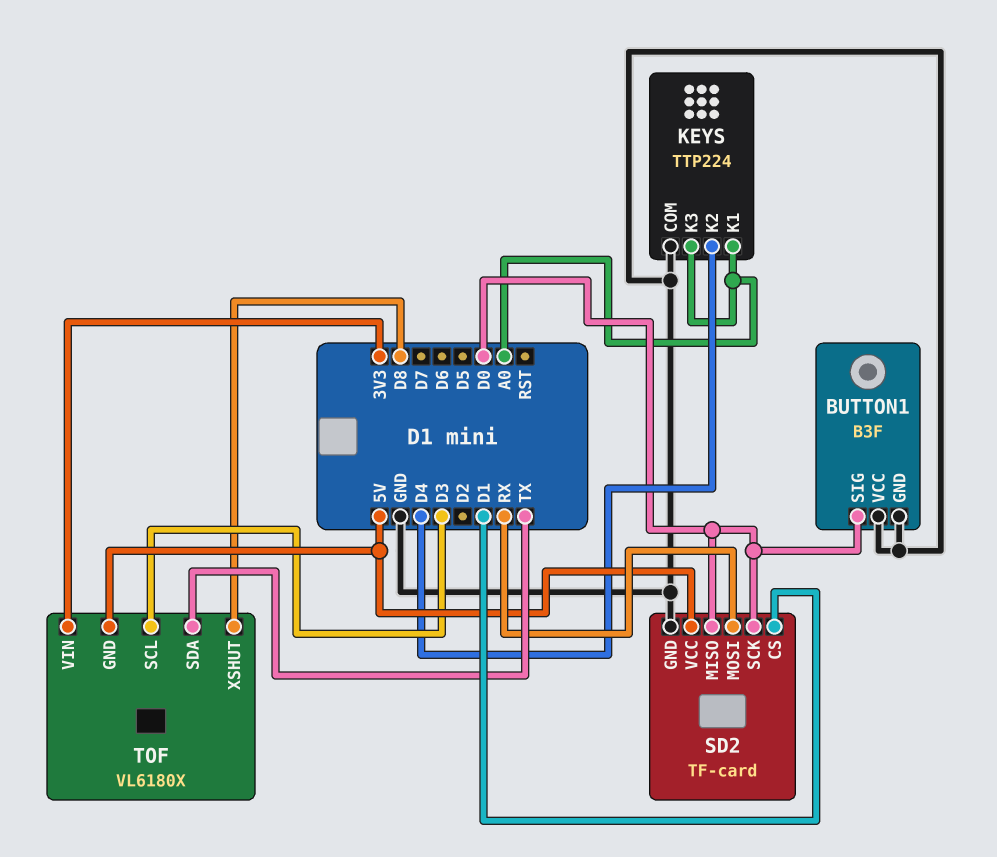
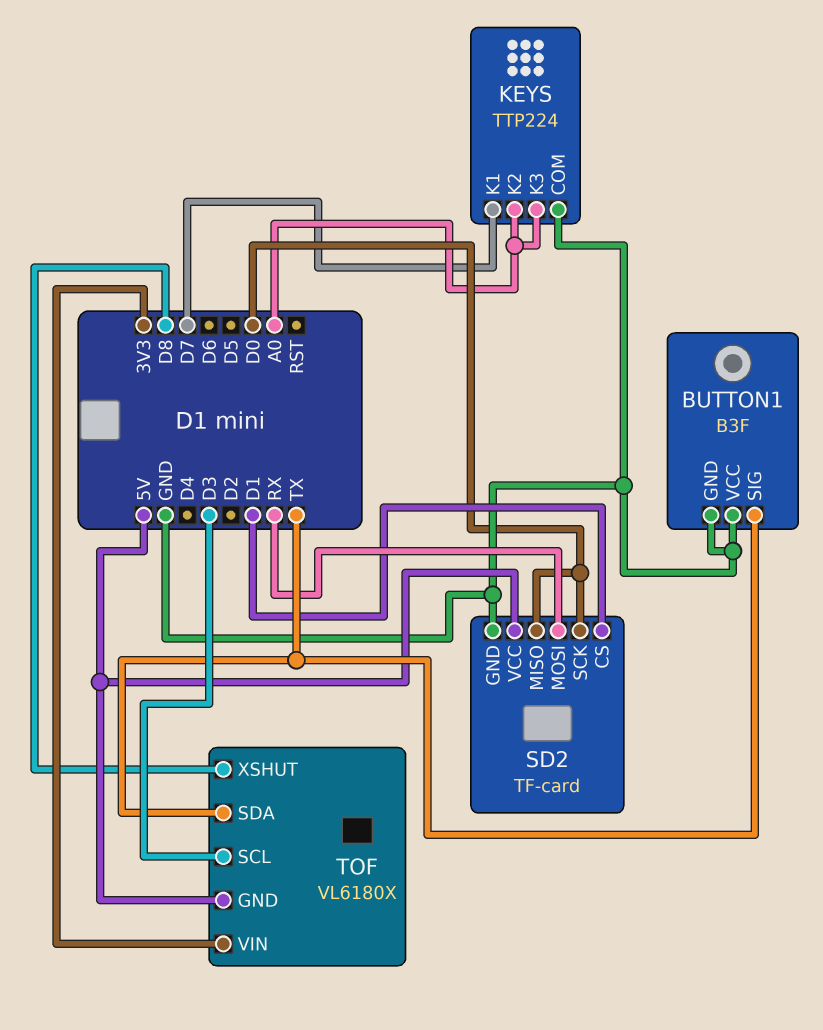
BUTTON1 pin SIG: D0 -> TX
KEYS pin K1: A0 -> D7
KEYS pin K2: D4 -> A0

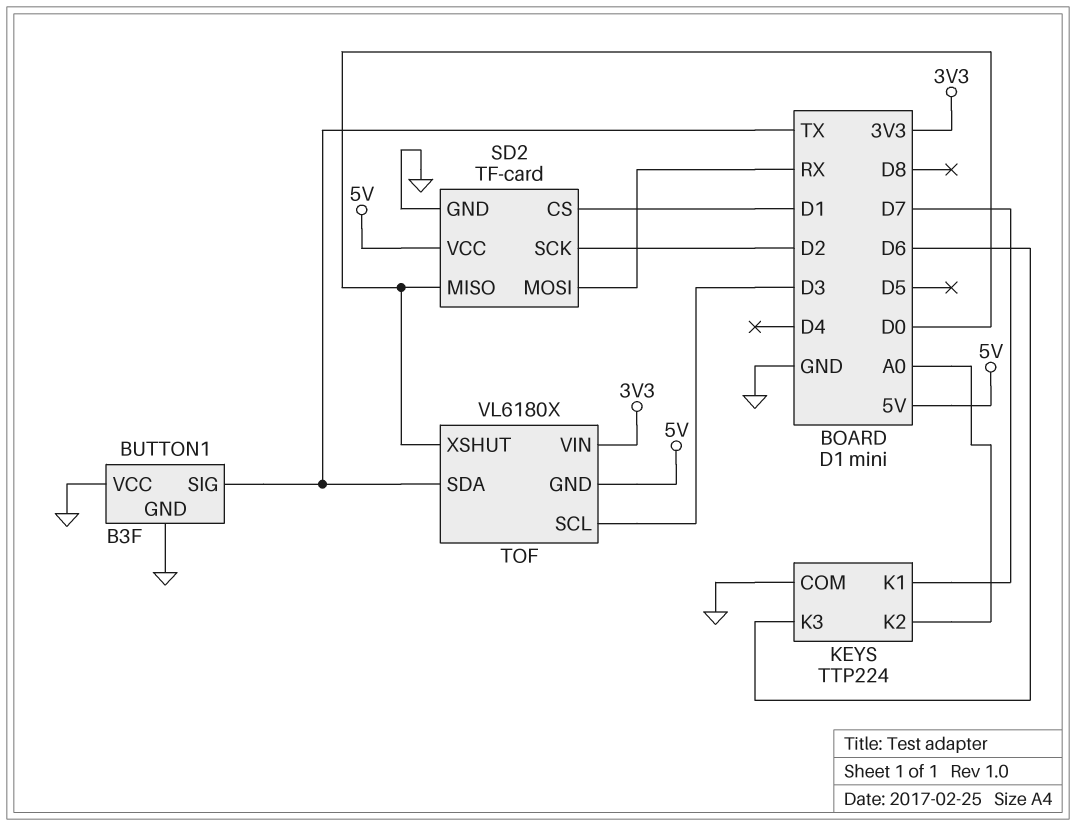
KEYS pin K3: A0 -> D6
SD2 pin SCK: D0 -> D2
TOF pin XSHUT: D8 -> D0

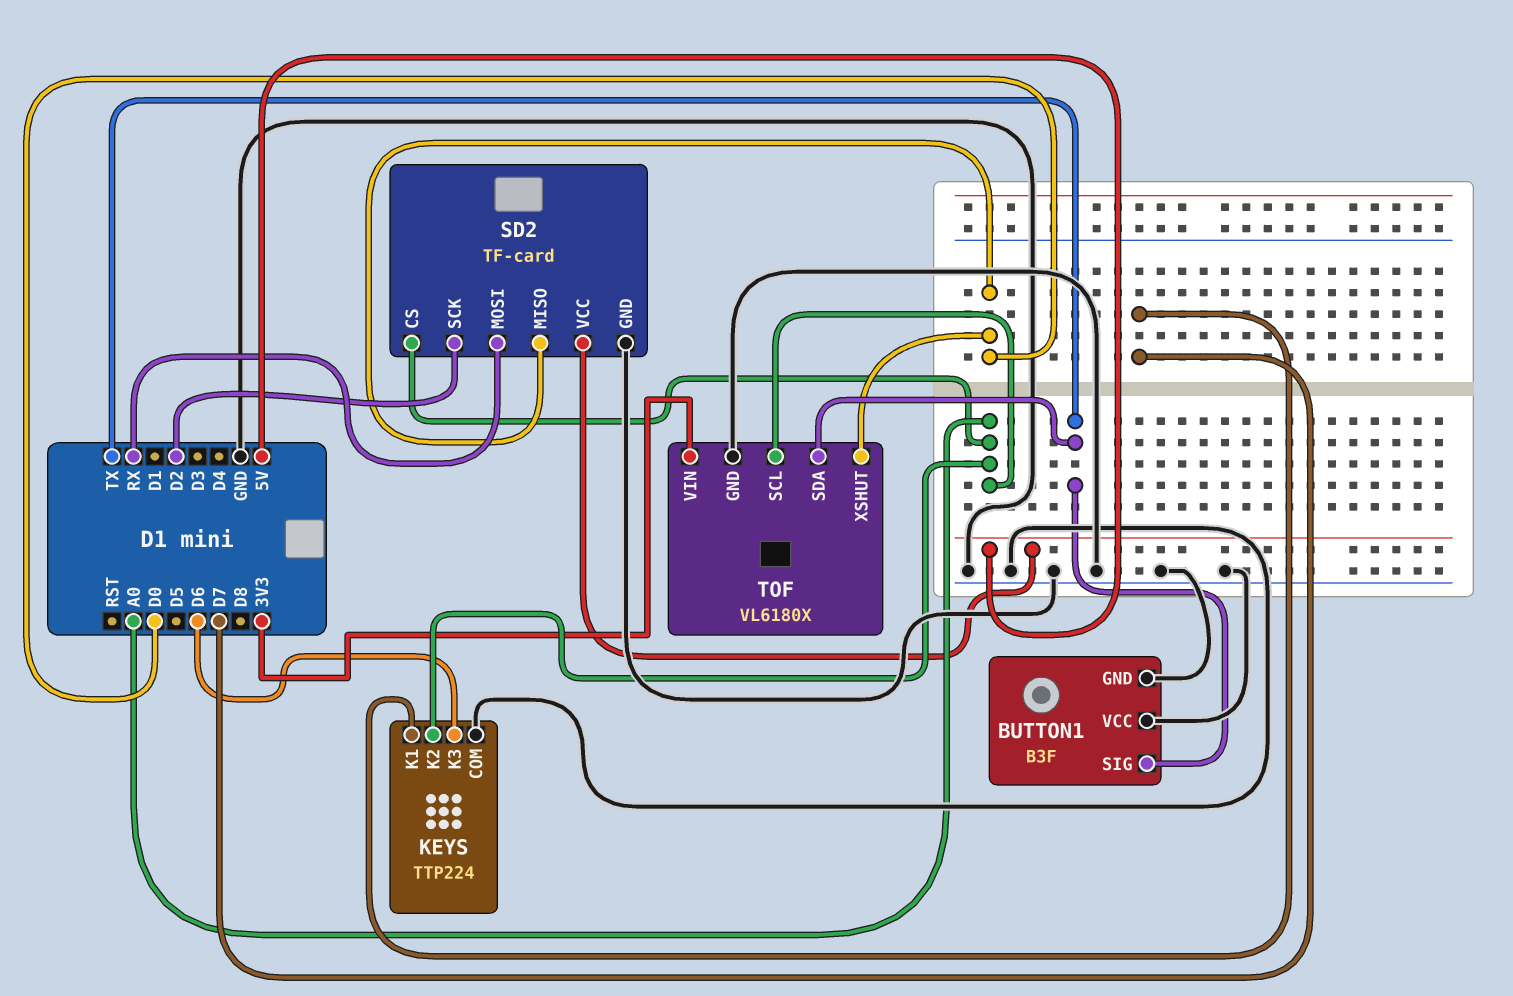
SD2 pin CS: D1 -> A0
TOF pin GND: 5V -> GND
TOF pin SCL: D3 -> A0

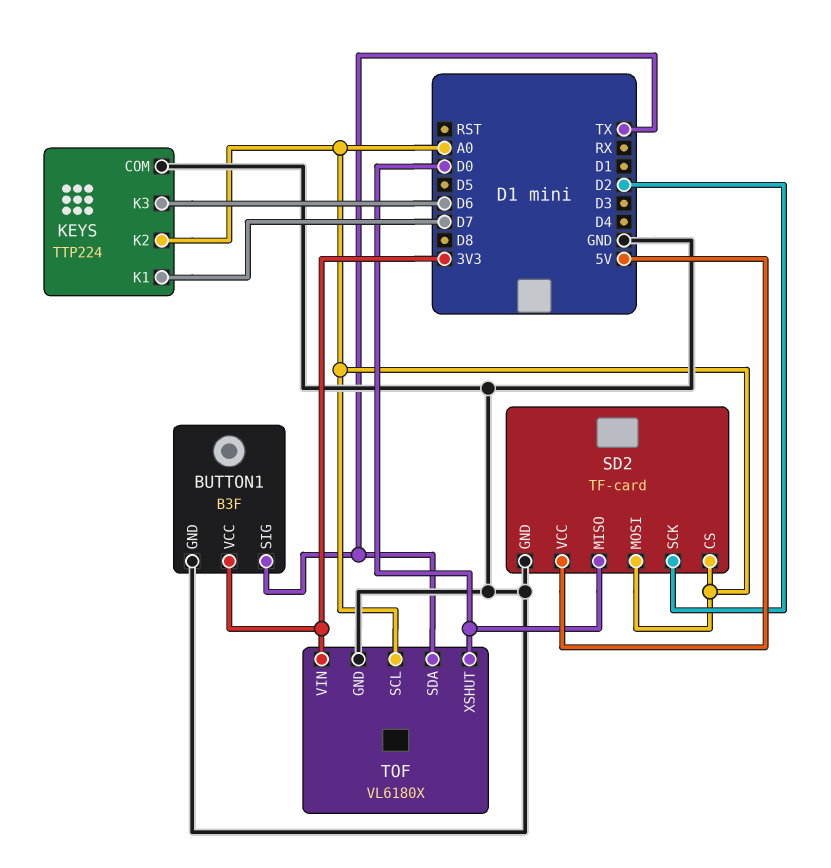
BUTTON1 pin VCC: GND -> 3V3
SD2 pin MOSI: RX -> A0

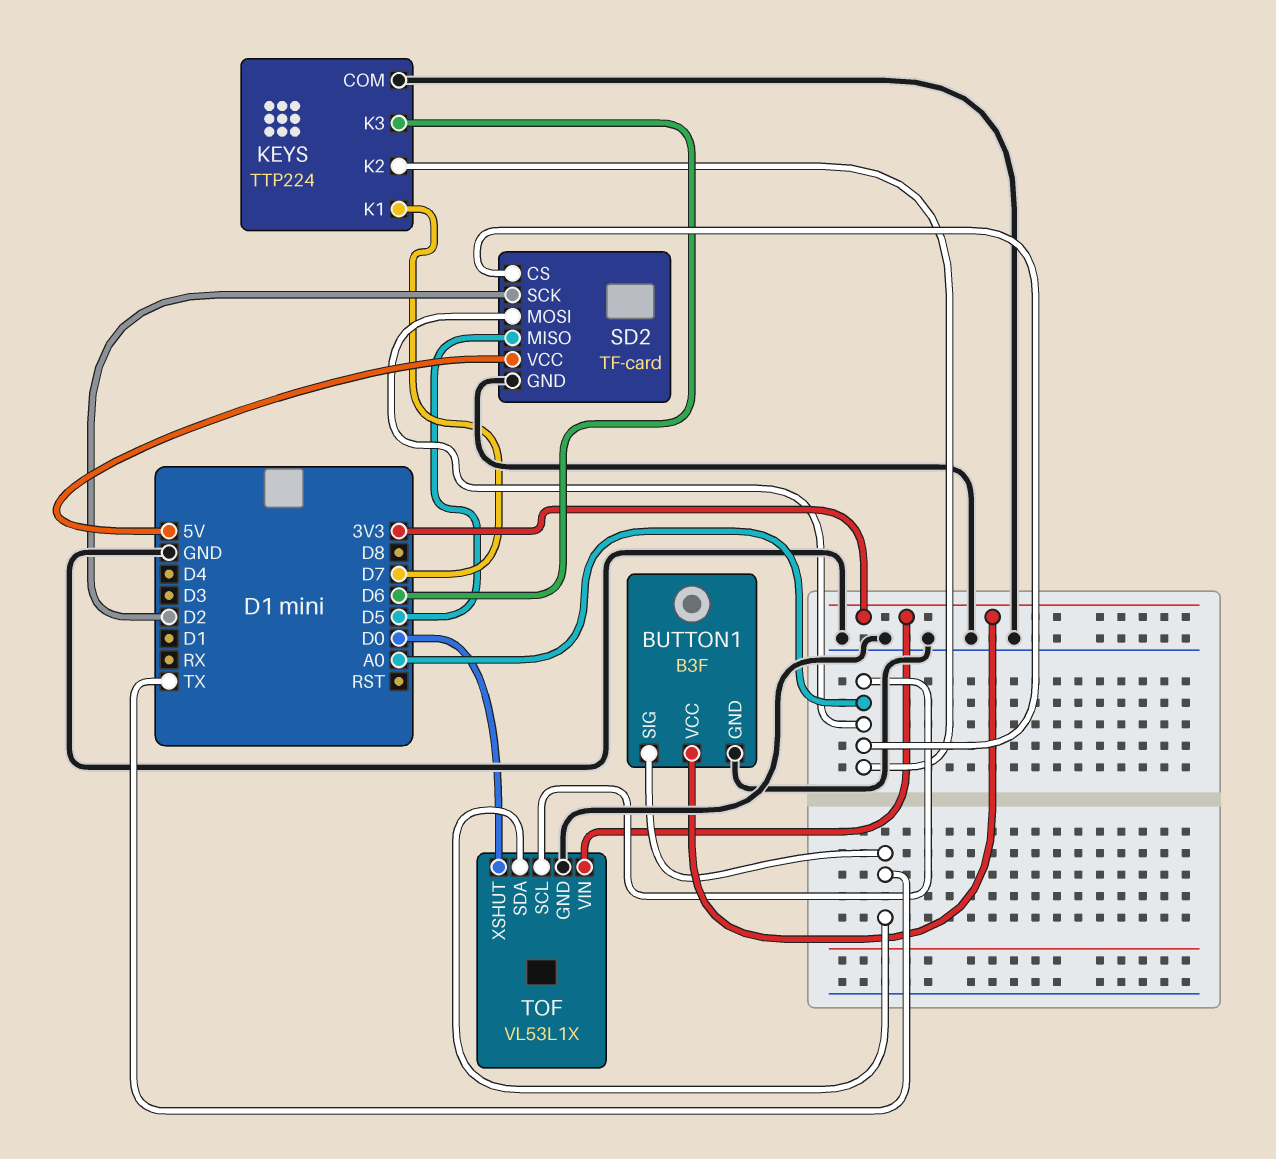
SD2 pin MISO: D0 -> D5
TOF: VL6180X -> VL53L1X

